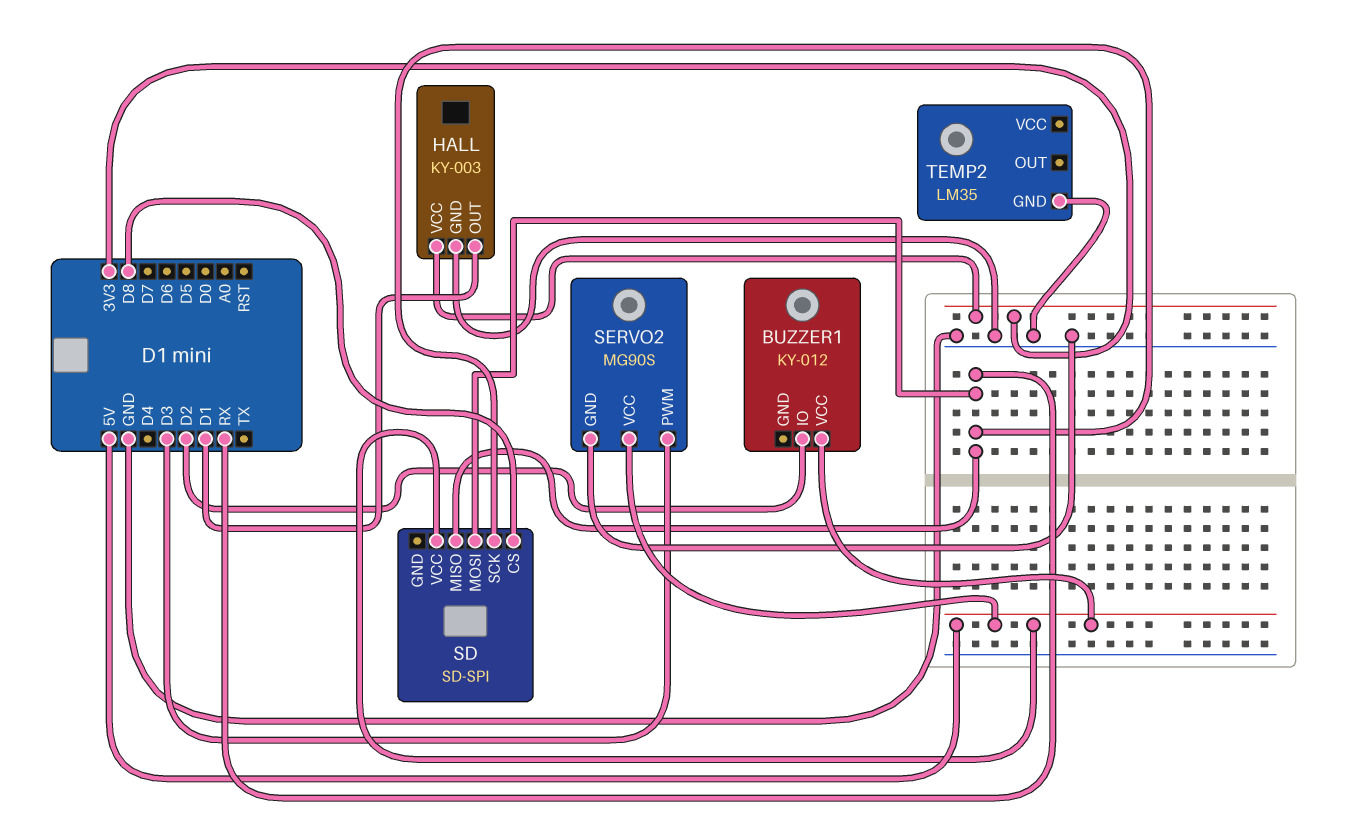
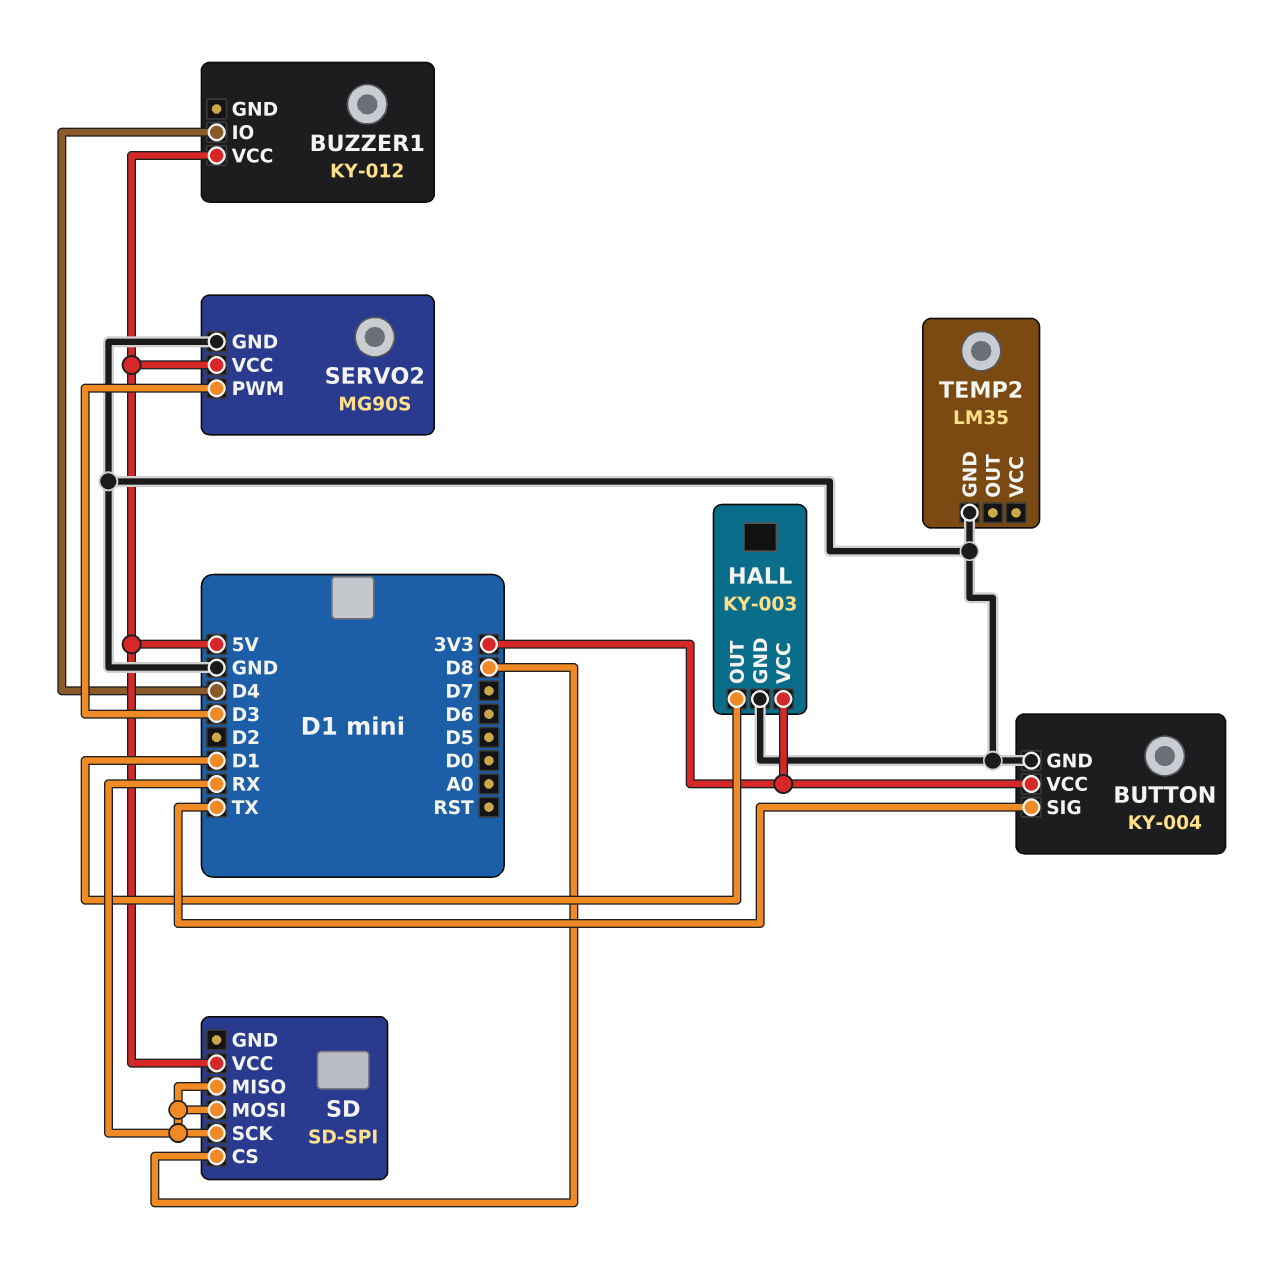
BUTTON: none -> KY-004
BUTTON pin GND: none -> GND
BUTTON pin SIG: none -> TX
BUTTON pin VCC: none -> 3V3
BUZZER1 pin IO: D2 -> D4

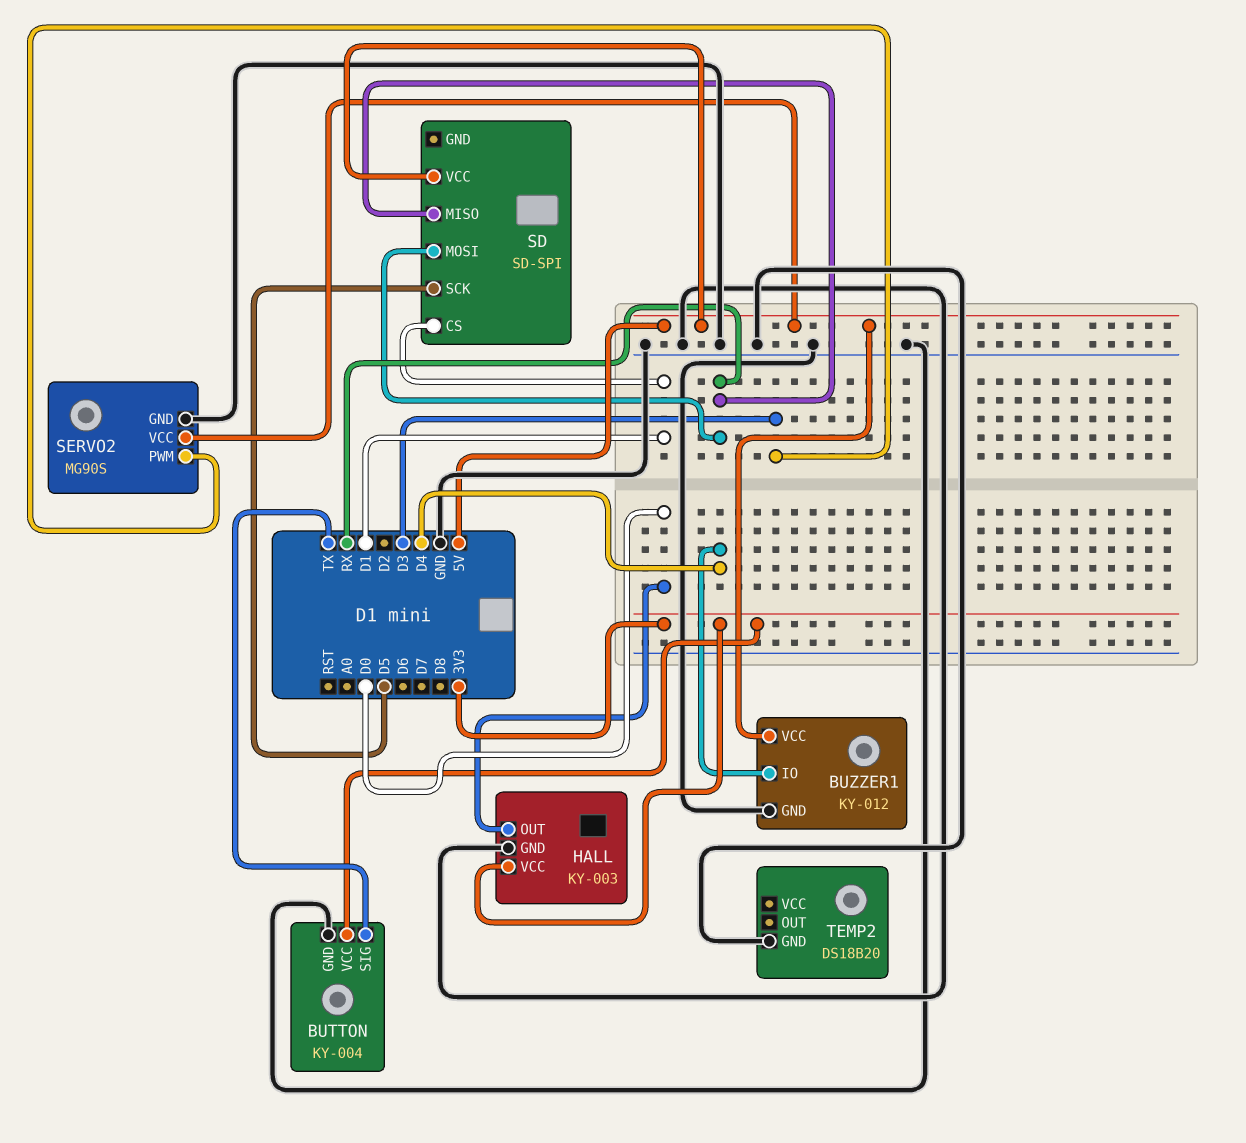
BUZZER1 pin GND: none -> GND
HALL pin OUT: D1 -> D0
SD pin CS: D8 -> D1
SD pin SCK: RX -> D5
TEMP2: LM35 -> DS18B20

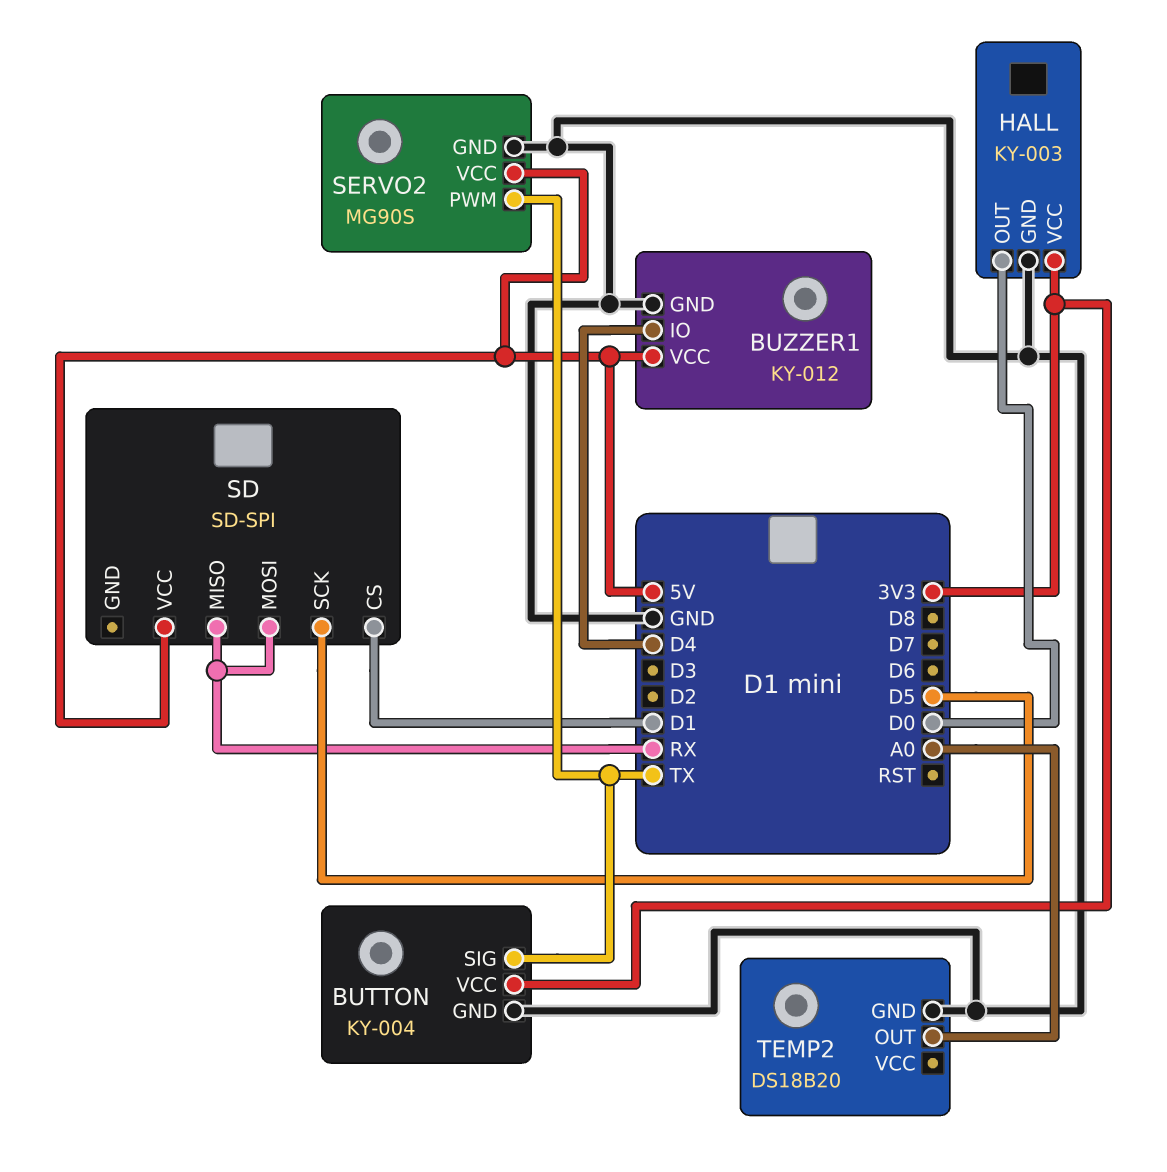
SERVO2 pin PWM: D3 -> TX
TEMP2 pin OUT: none -> A0

